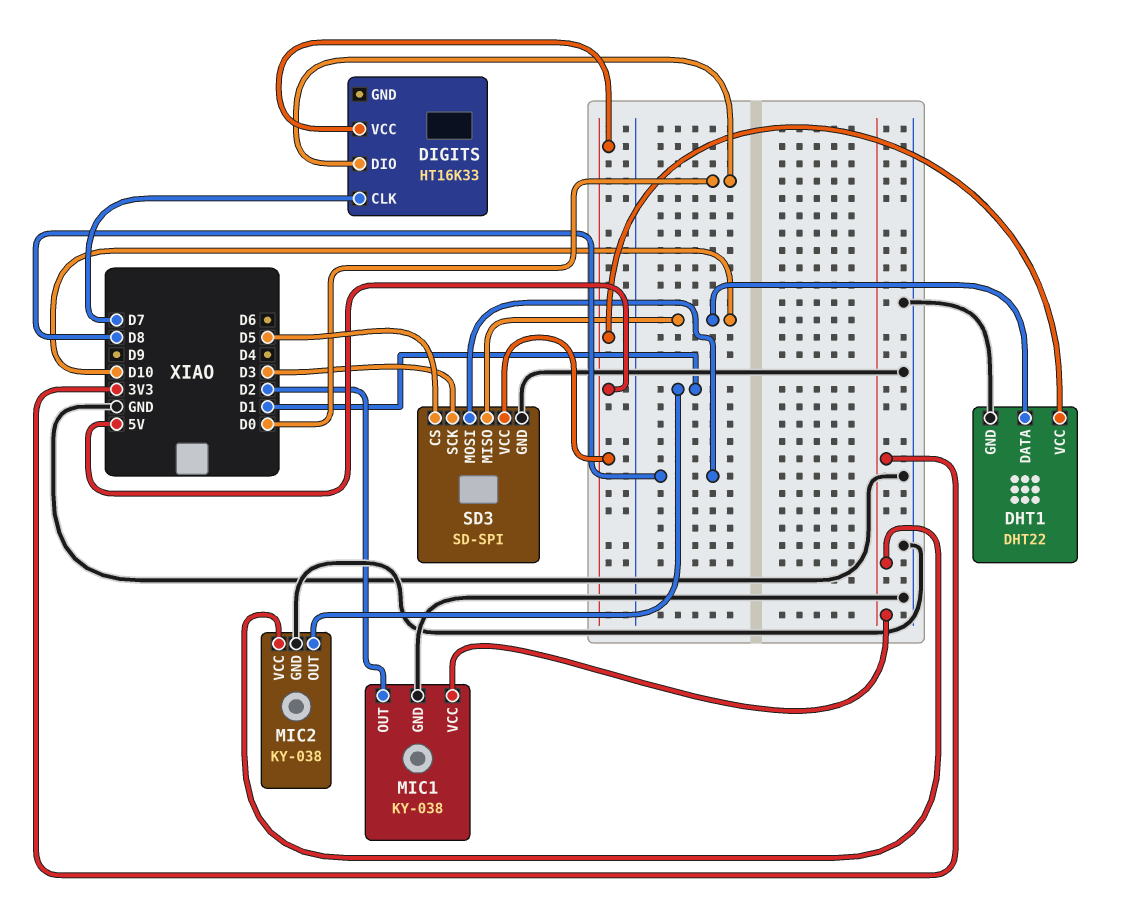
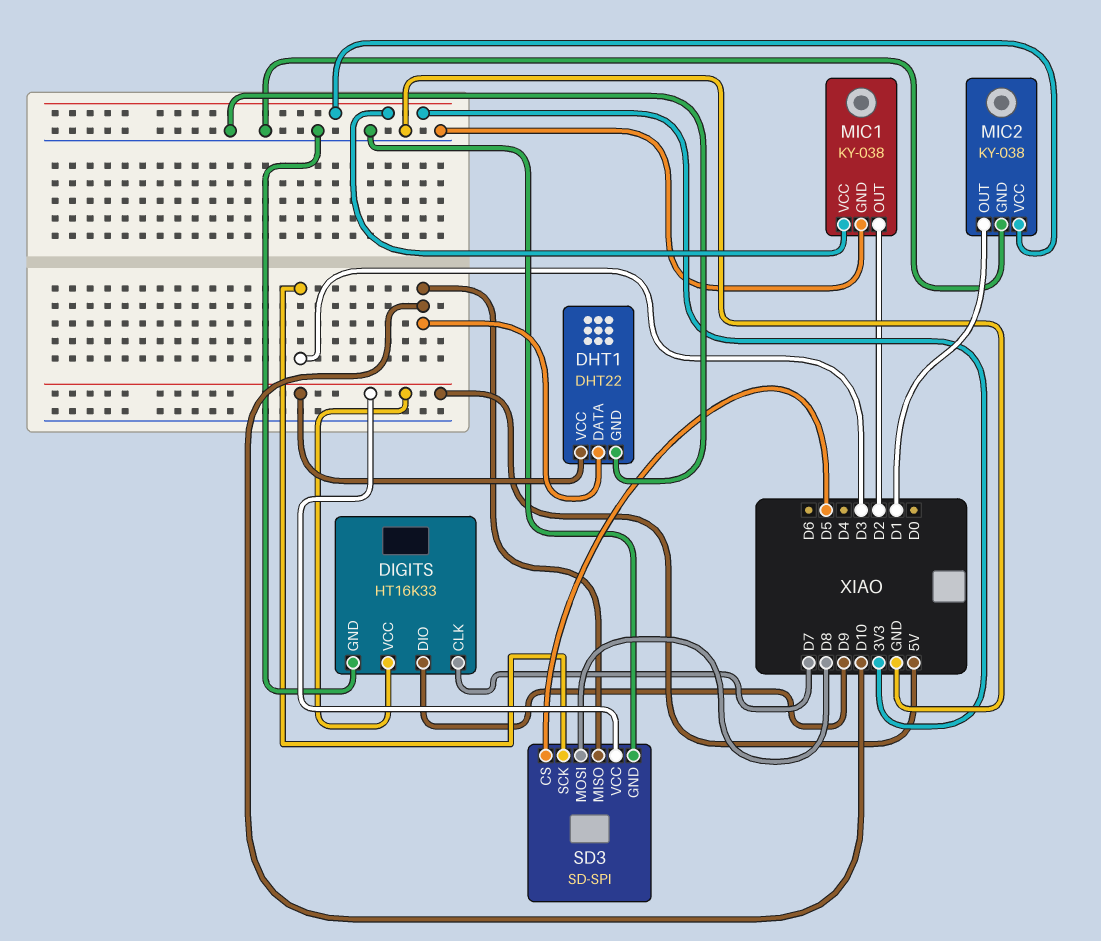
DIGITS pin DIO: D0 -> D9
DIGITS pin GND: none -> GND

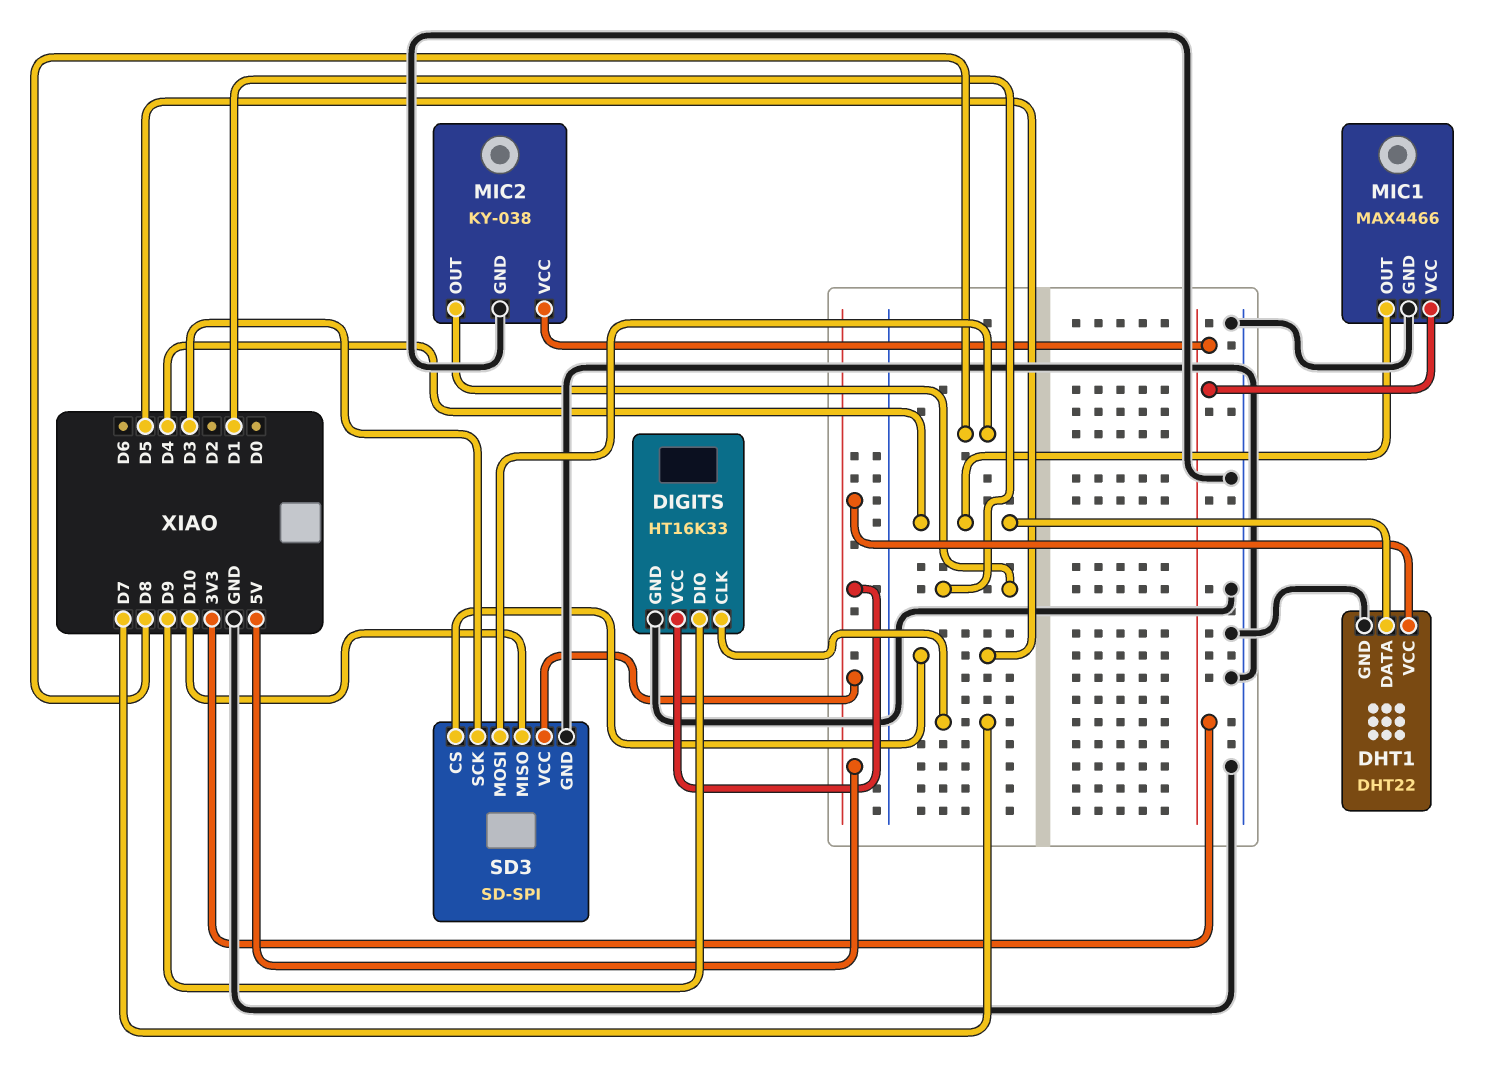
DHT1 pin DATA: D10 -> D4
MIC1: KY-038 -> MAX4466
MIC1 pin OUT: D2 -> D4

